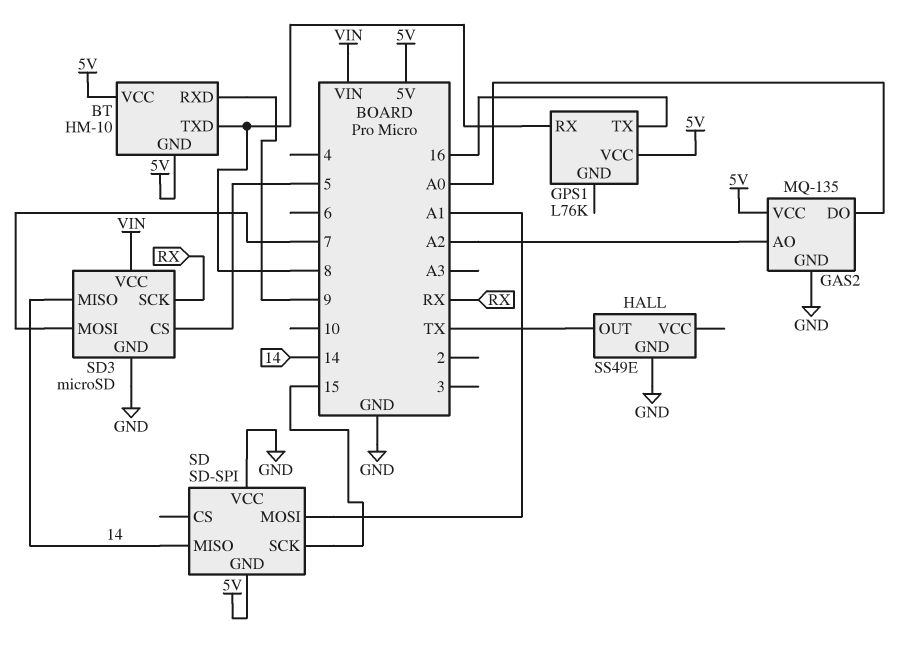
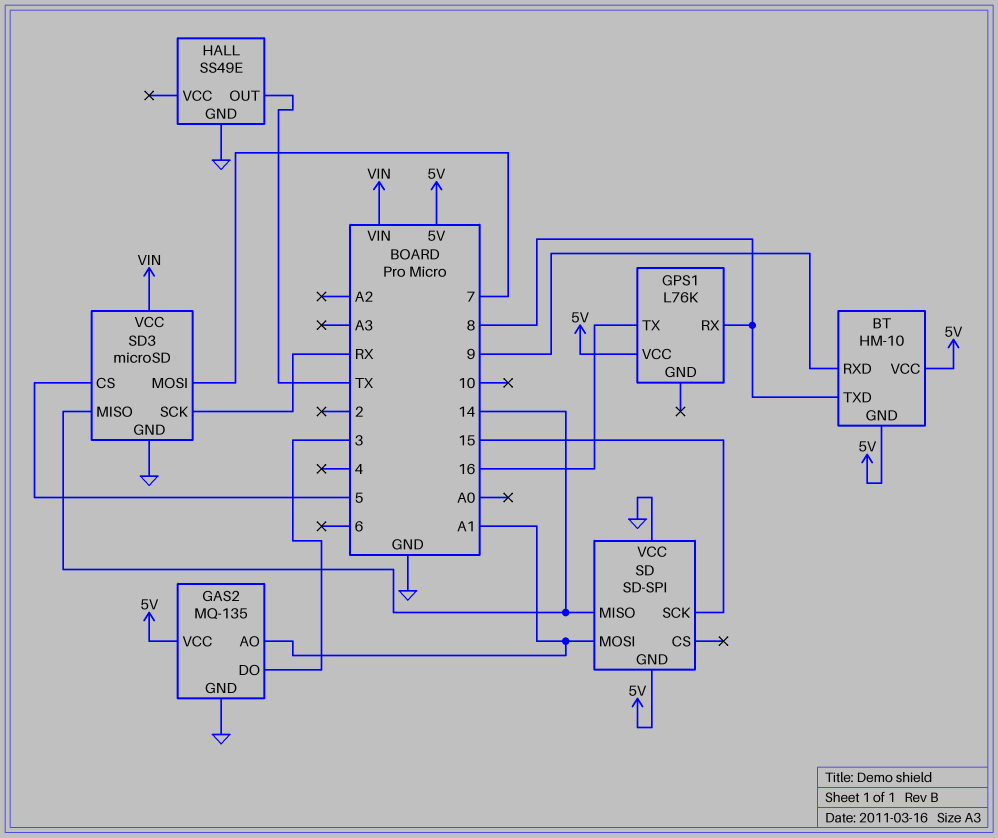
GAS2 pin AO: A2 -> A1
GAS2 pin DO: A0 -> 3

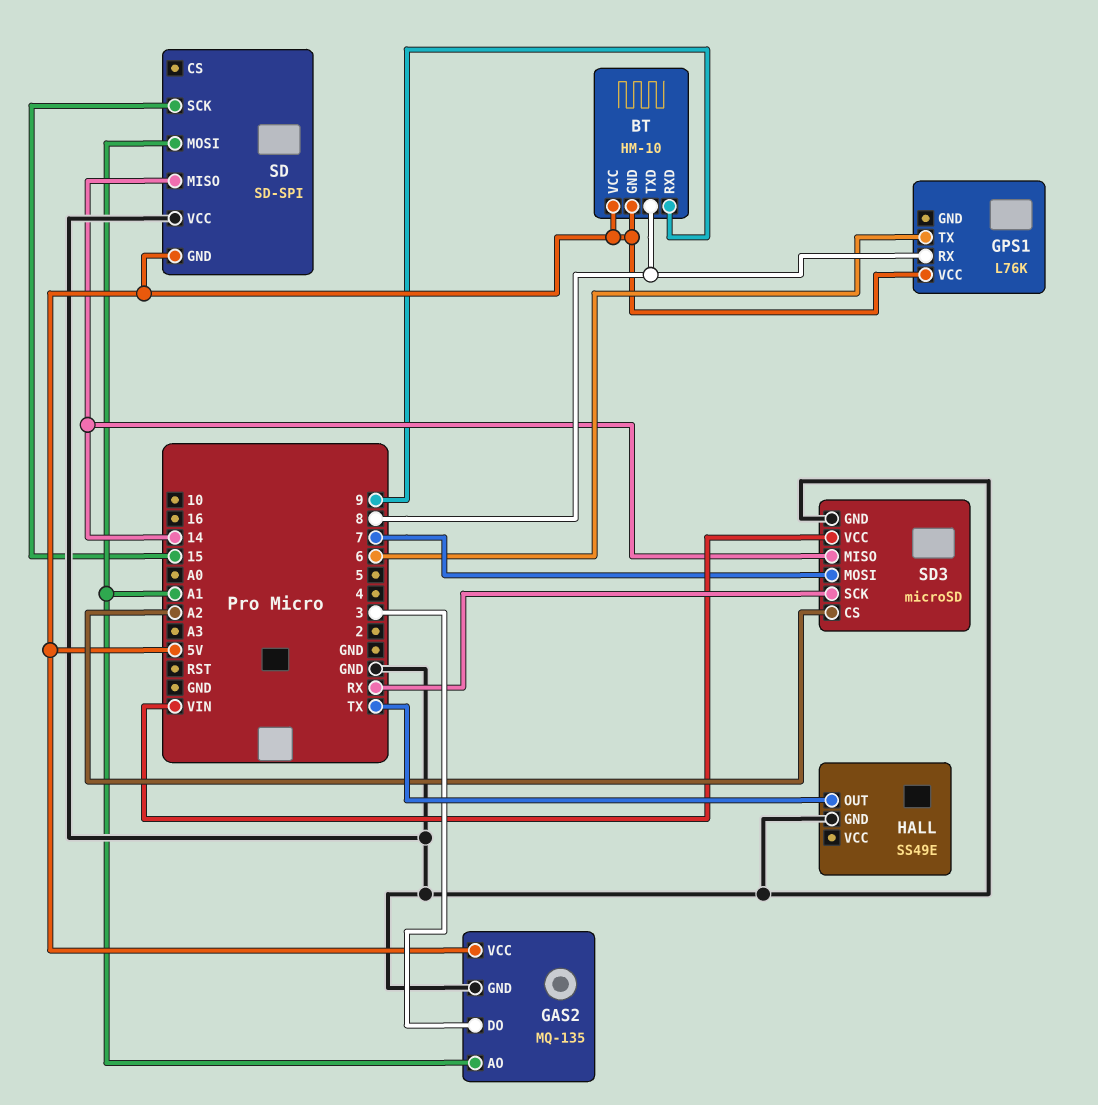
GPS1 pin TX: 16 -> 6
SD3 pin CS: 5 -> A2

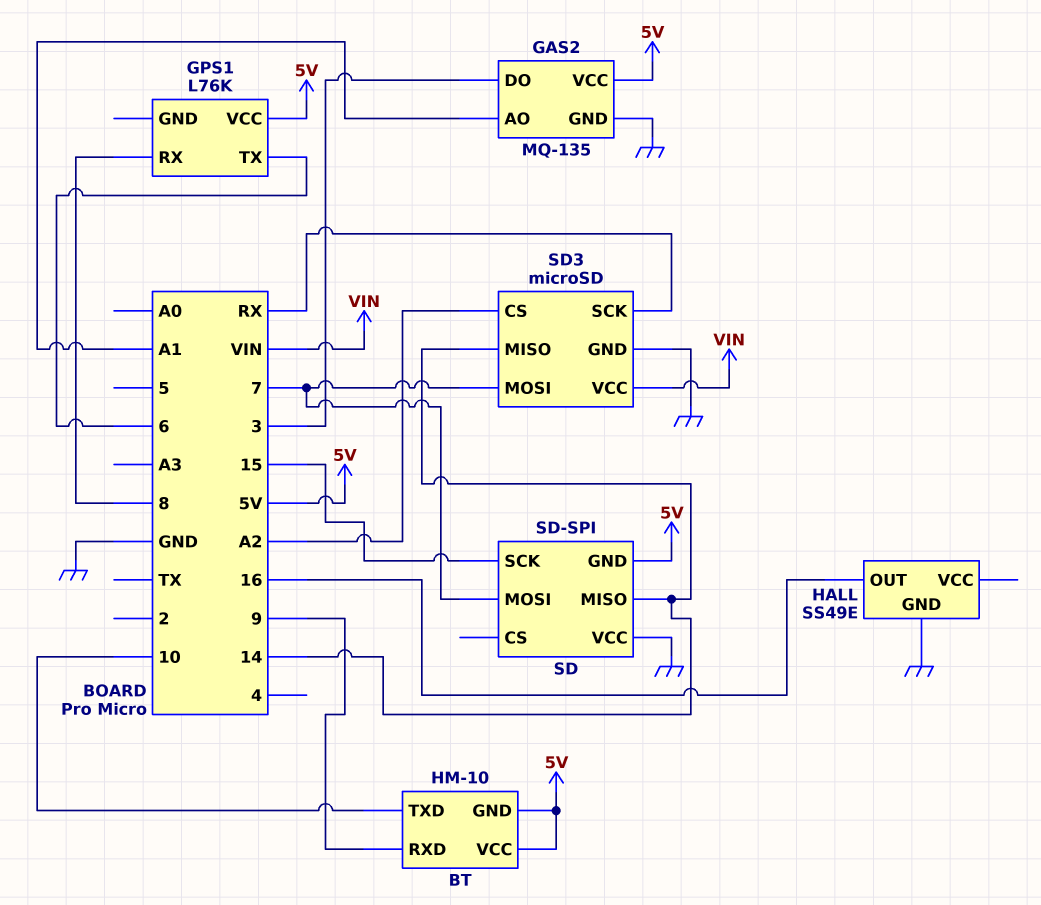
BT pin TXD: 8 -> 10
HALL pin OUT: TX -> 16
SD pin MOSI: A1 -> 7

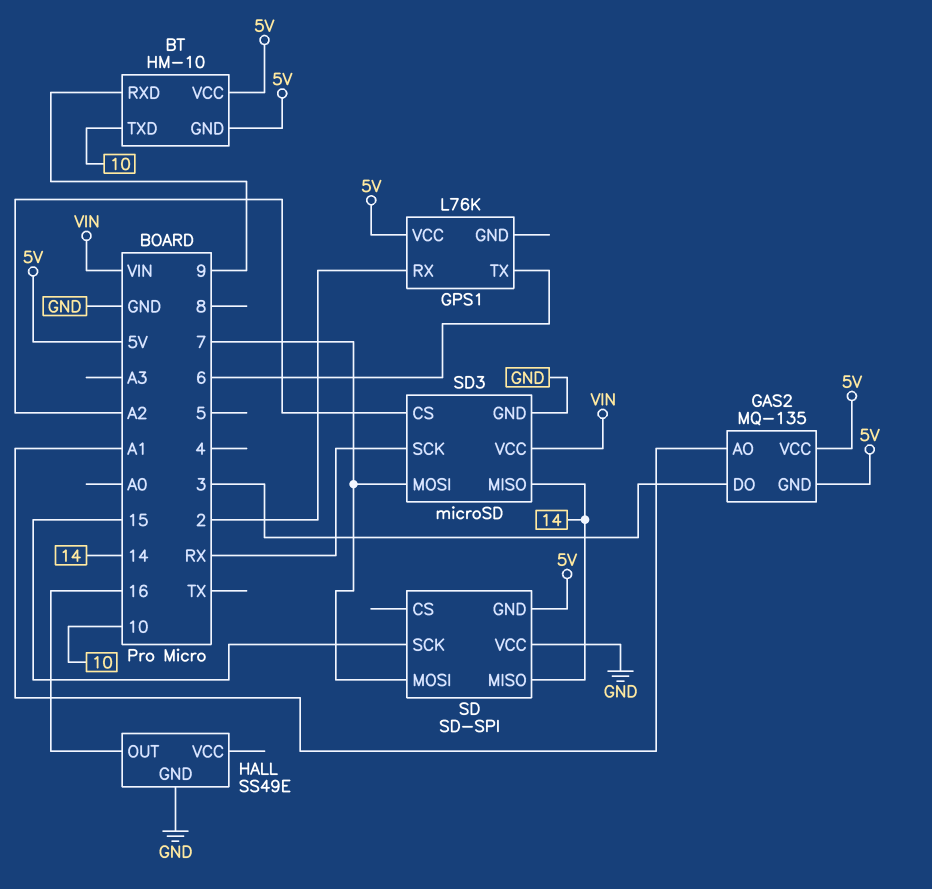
GAS2 pin GND: GND -> 5V
GPS1 pin RX: 8 -> 2

